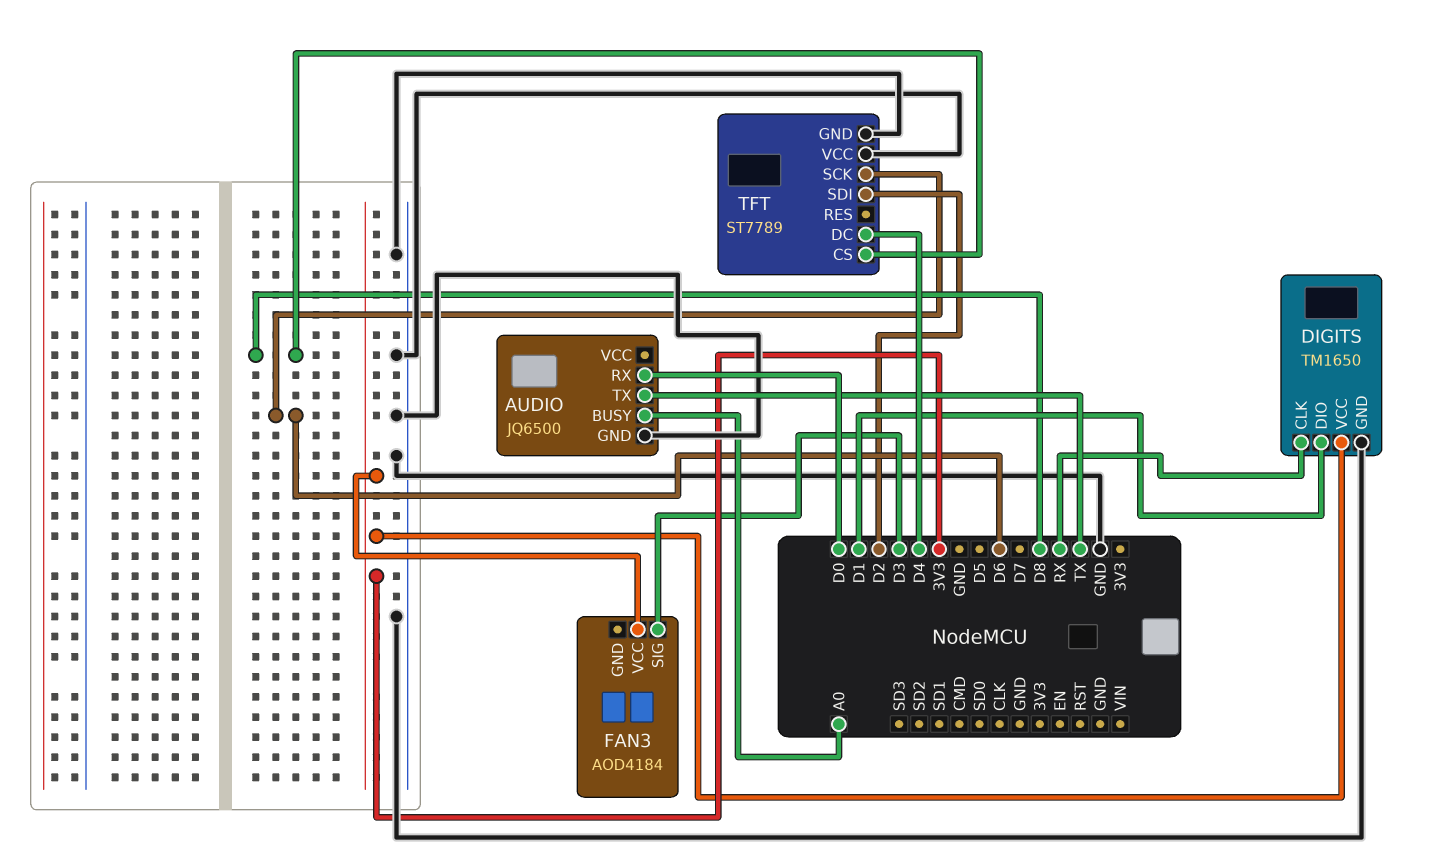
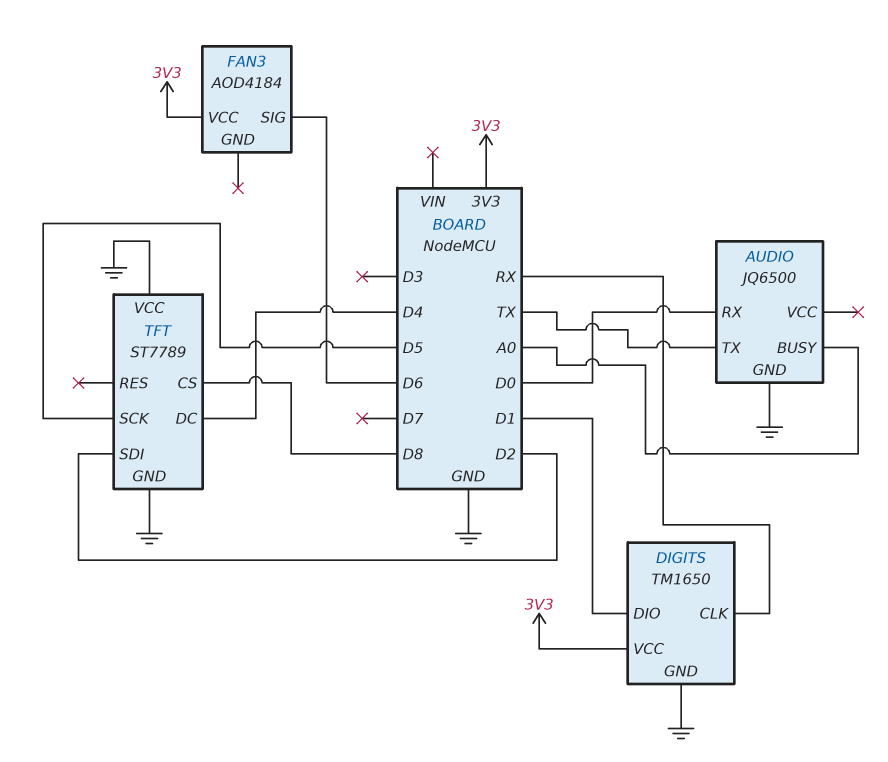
FAN3 pin SIG: D3 -> D6
TFT pin SCK: D6 -> D5

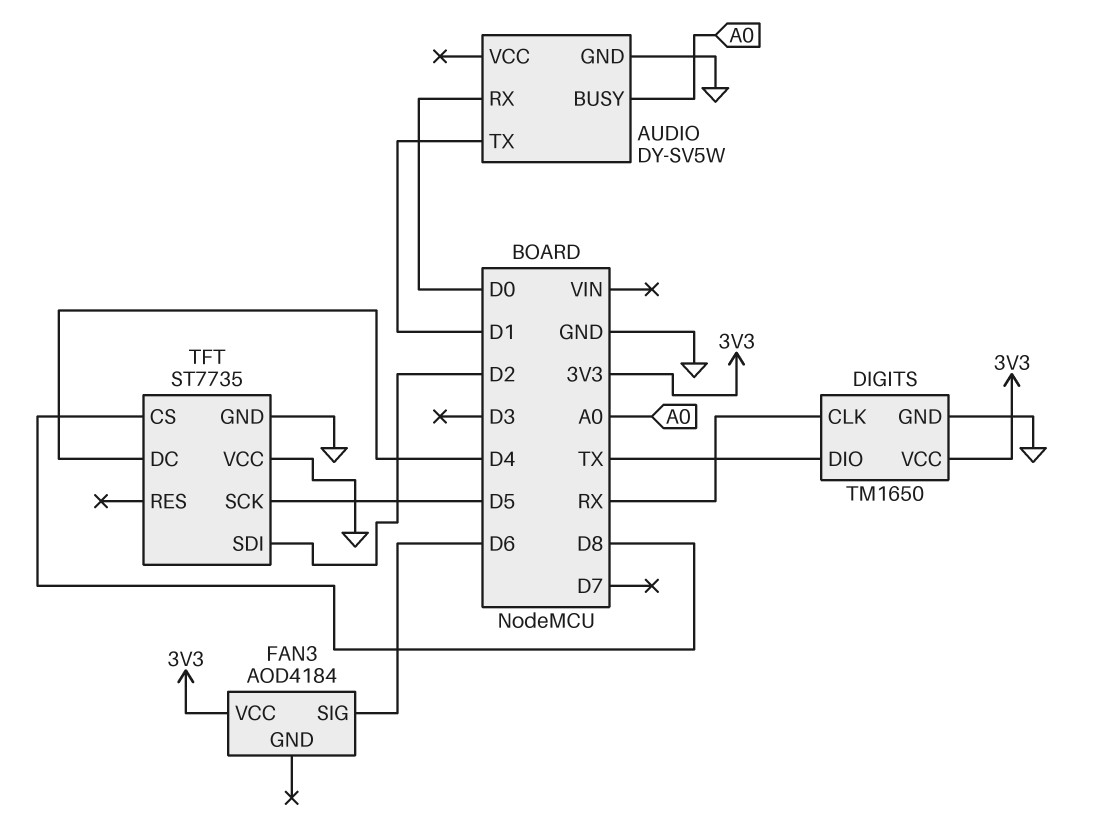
AUDIO: JQ6500 -> DY-SV5W
AUDIO pin TX: TX -> D1
DIGITS pin DIO: D1 -> TX
TFT: ST7789 -> ST7735

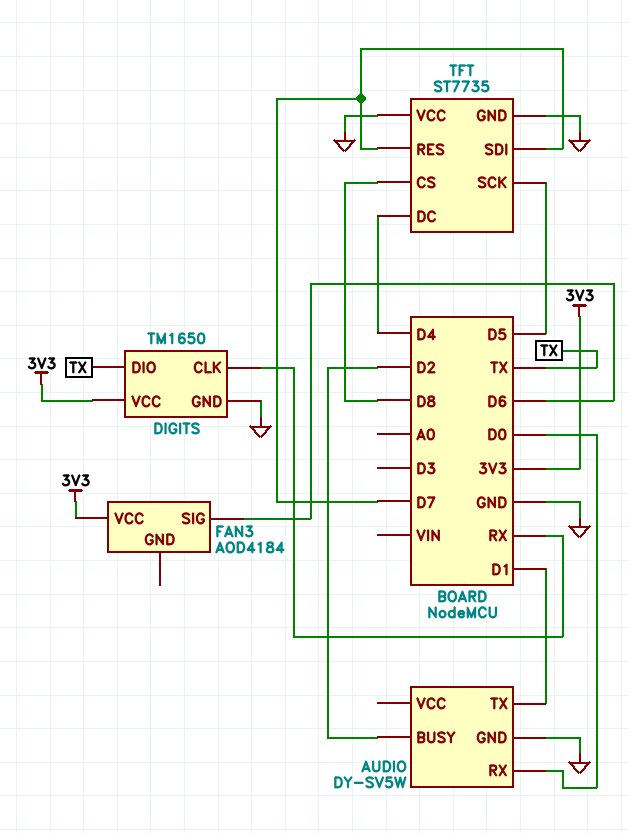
AUDIO pin BUSY: A0 -> D2
TFT pin RES: none -> D7
TFT pin SDI: D2 -> D7

